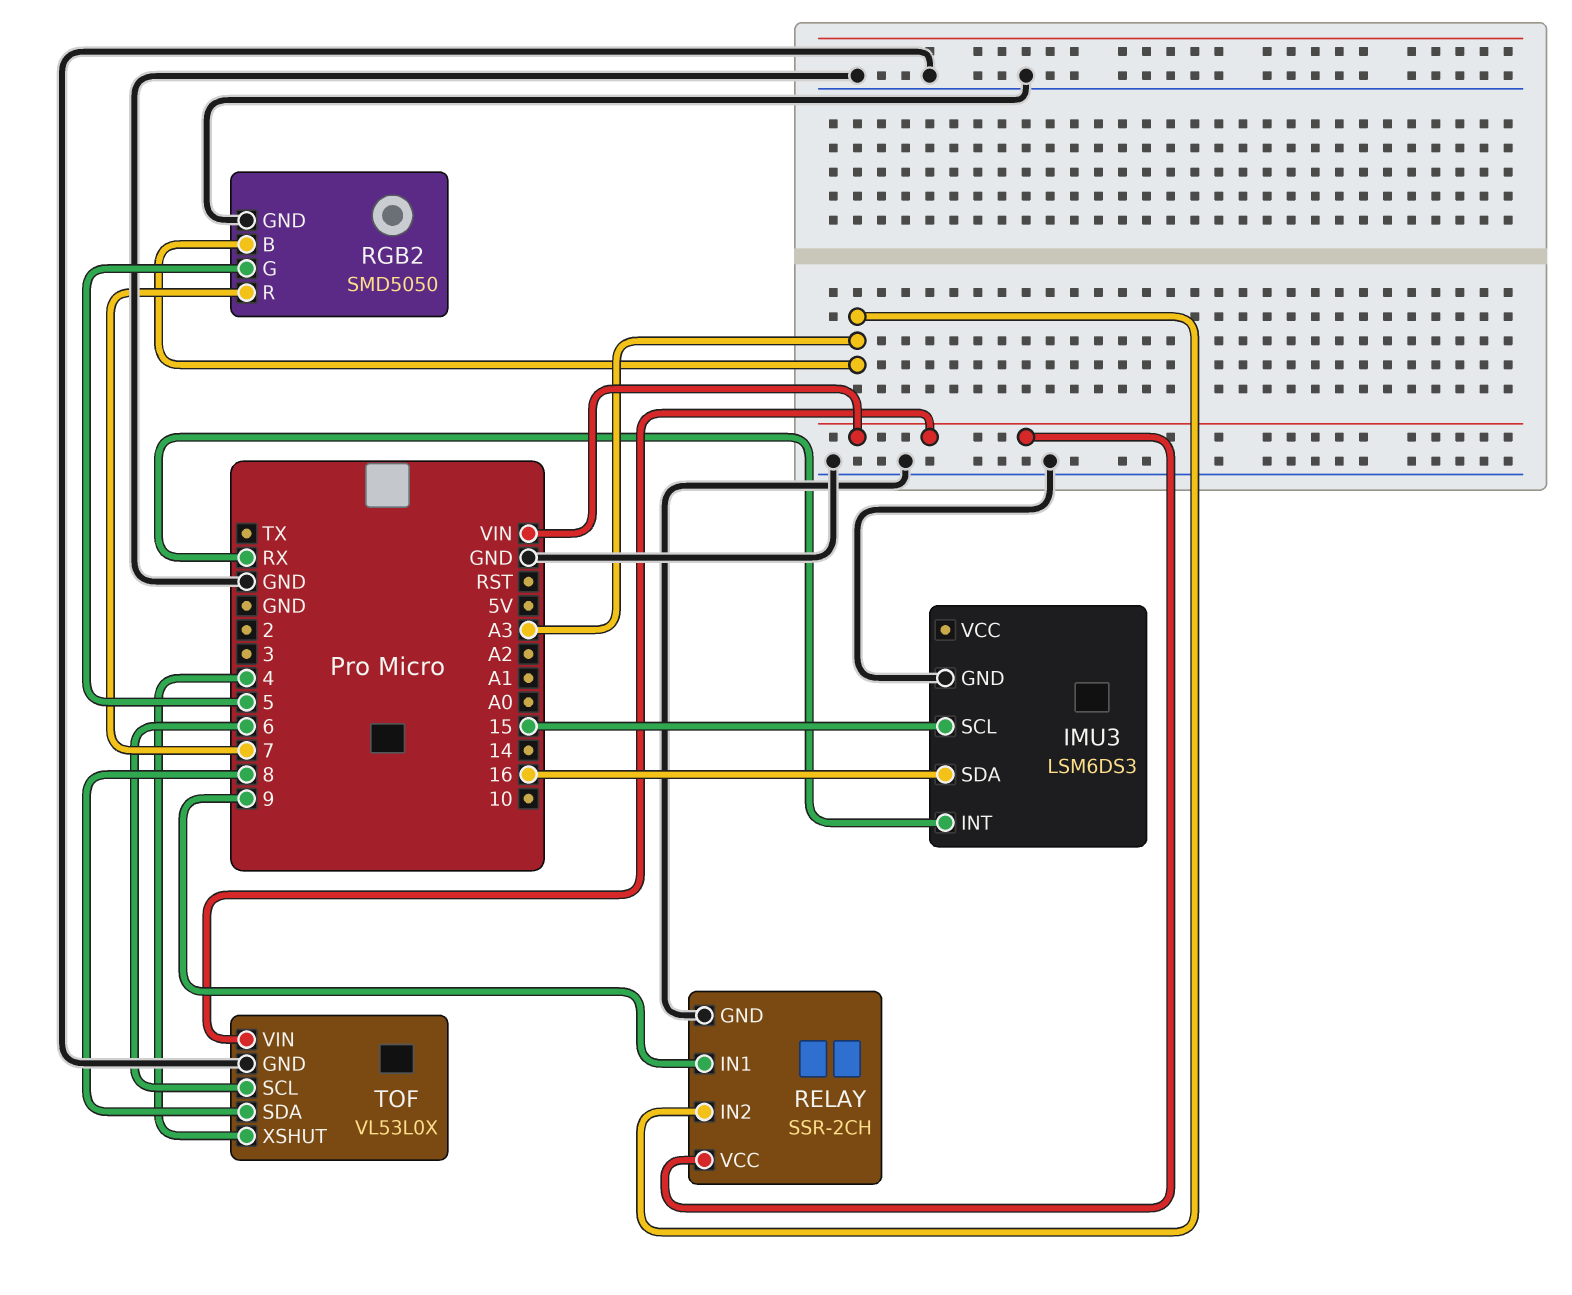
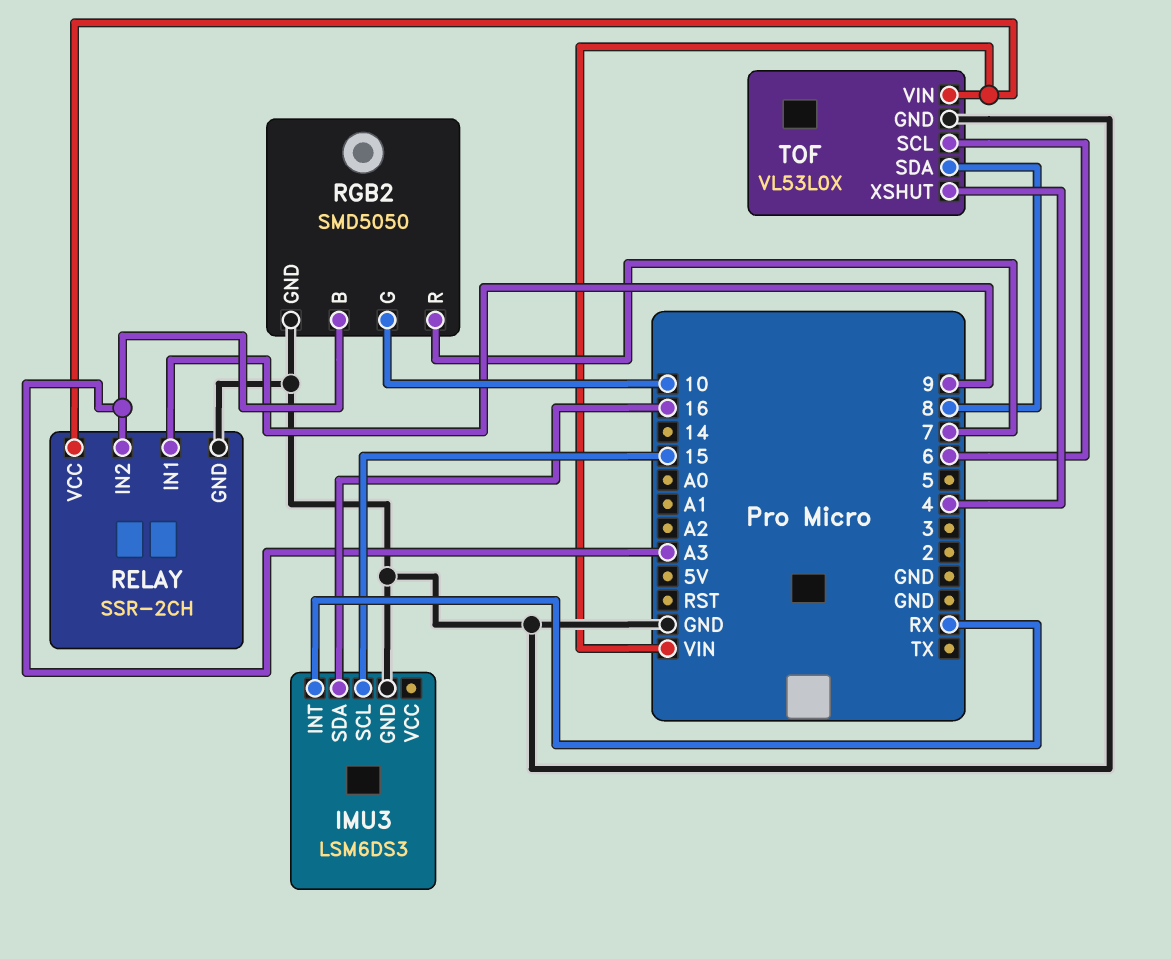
RGB2 pin G: 5 -> 10

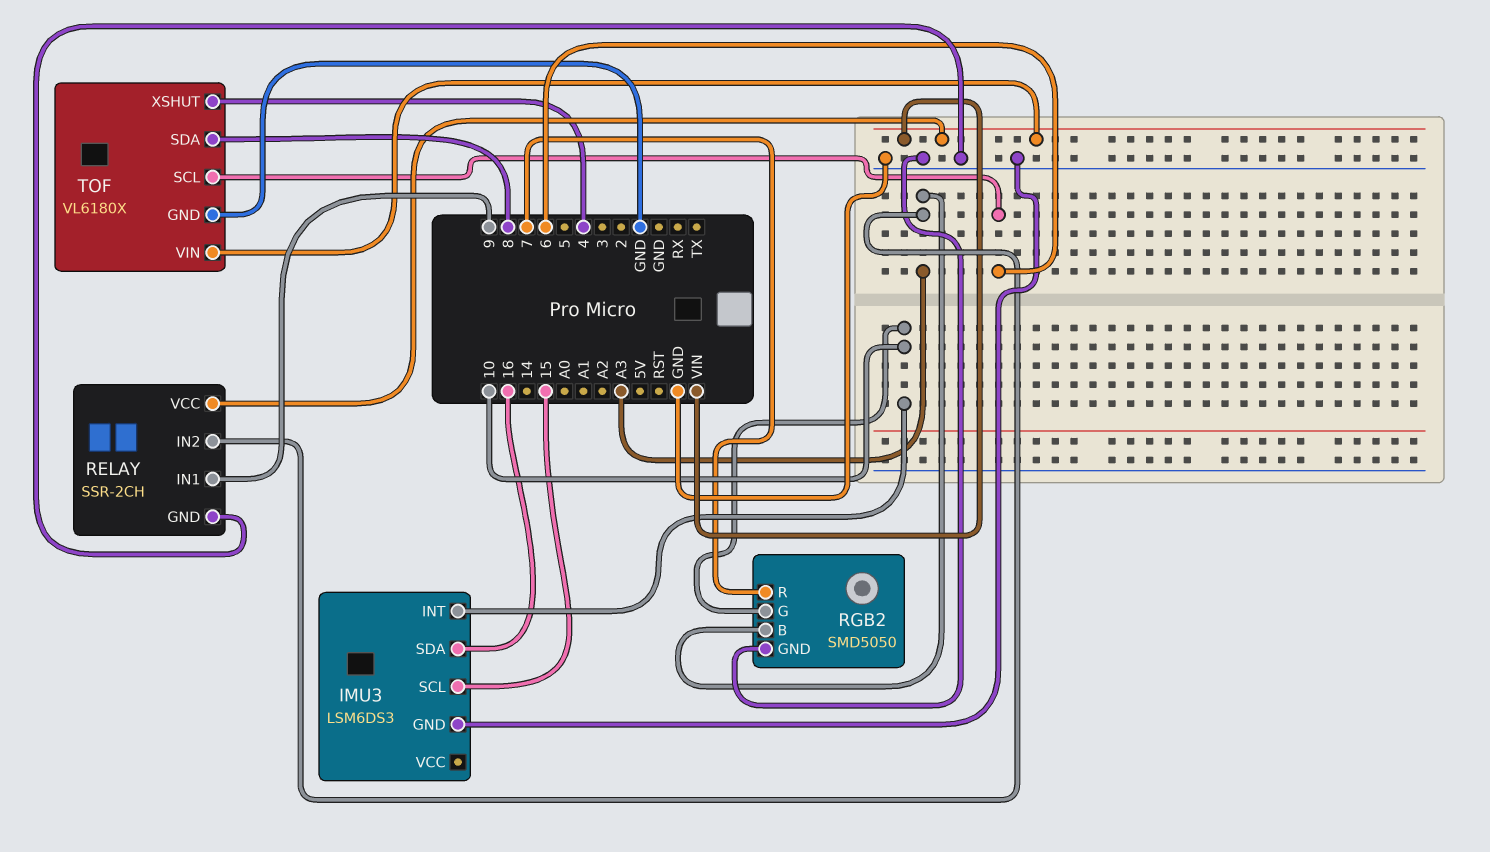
IMU3 pin INT: RX -> 10
TOF: VL53L0X -> VL6180X

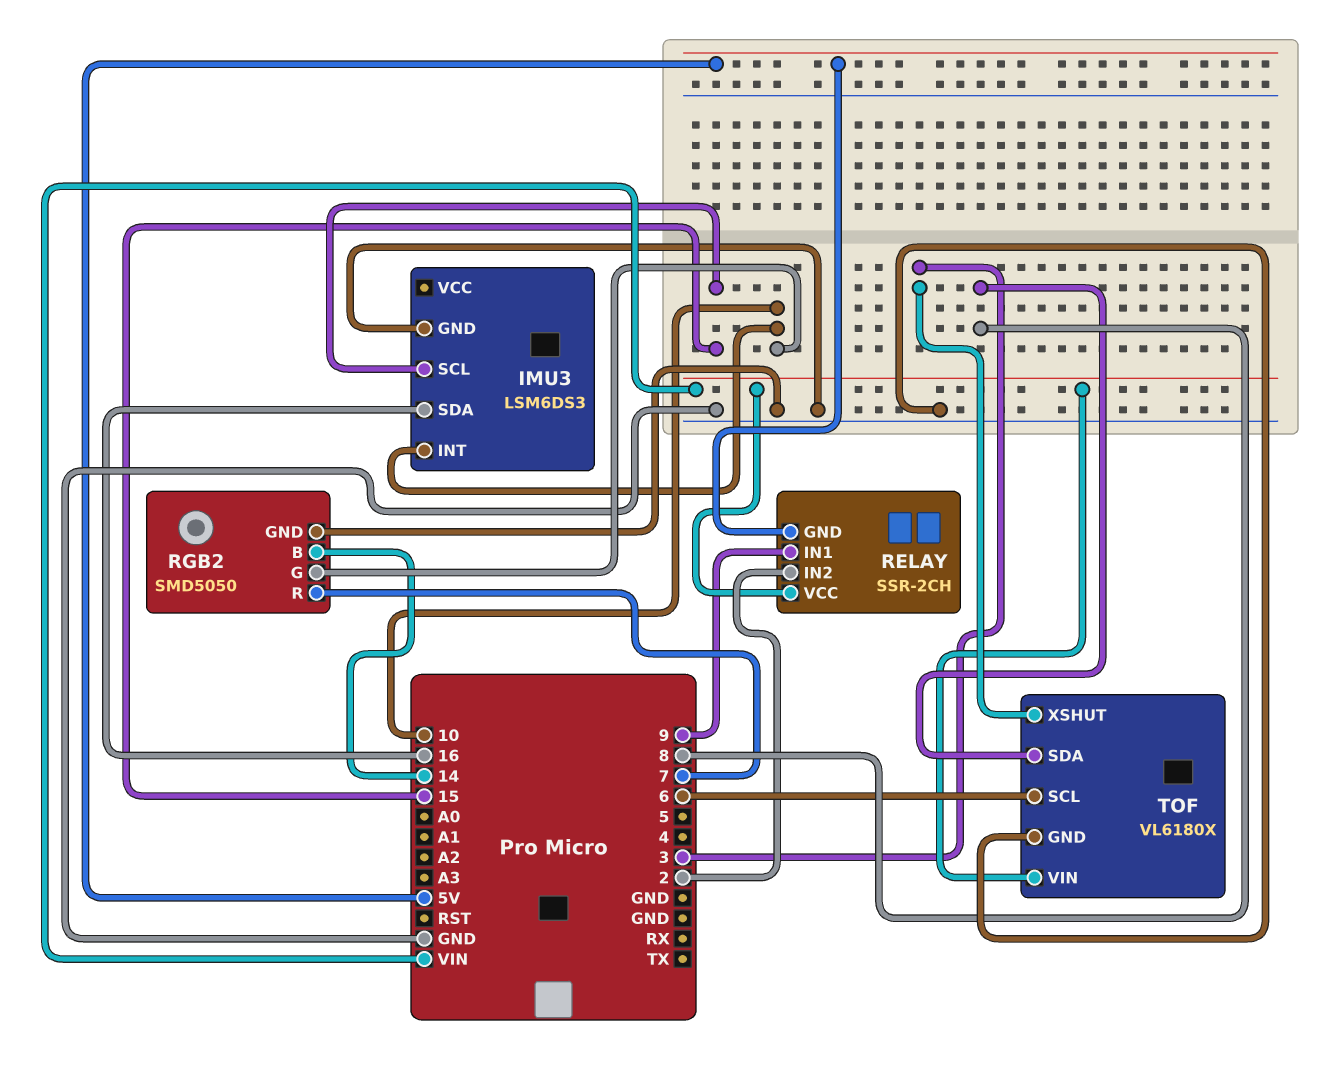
RELAY pin GND: GND -> 5V
RELAY pin IN2: A3 -> 2
RGB2 pin B: A3 -> 14
TOF pin XSHUT: 4 -> 3

